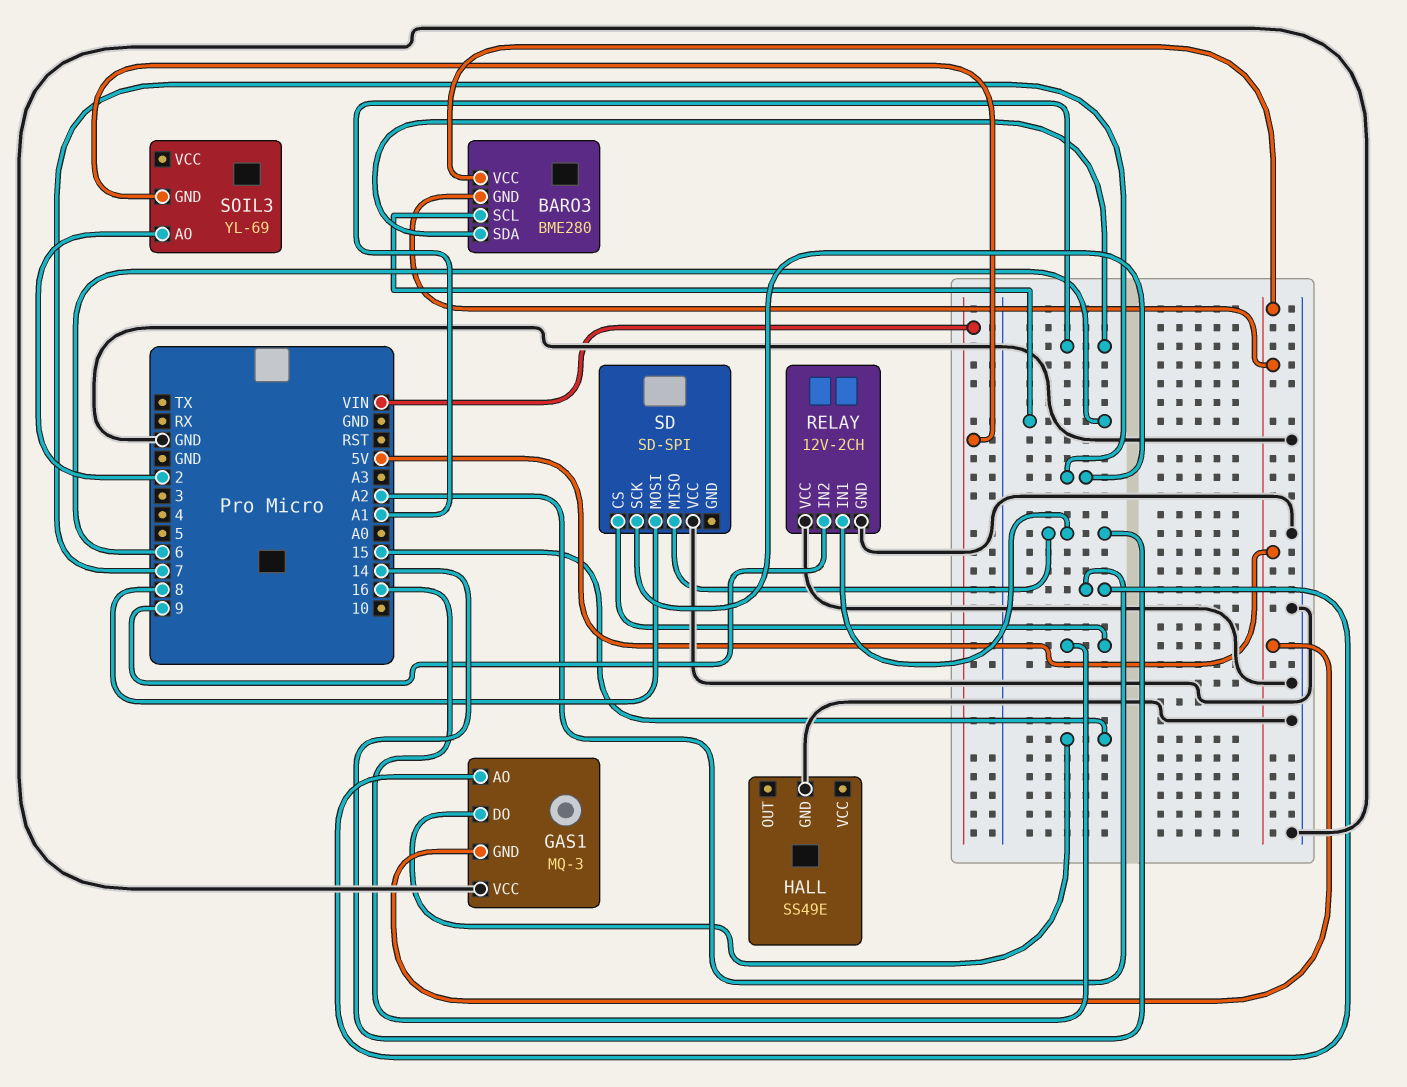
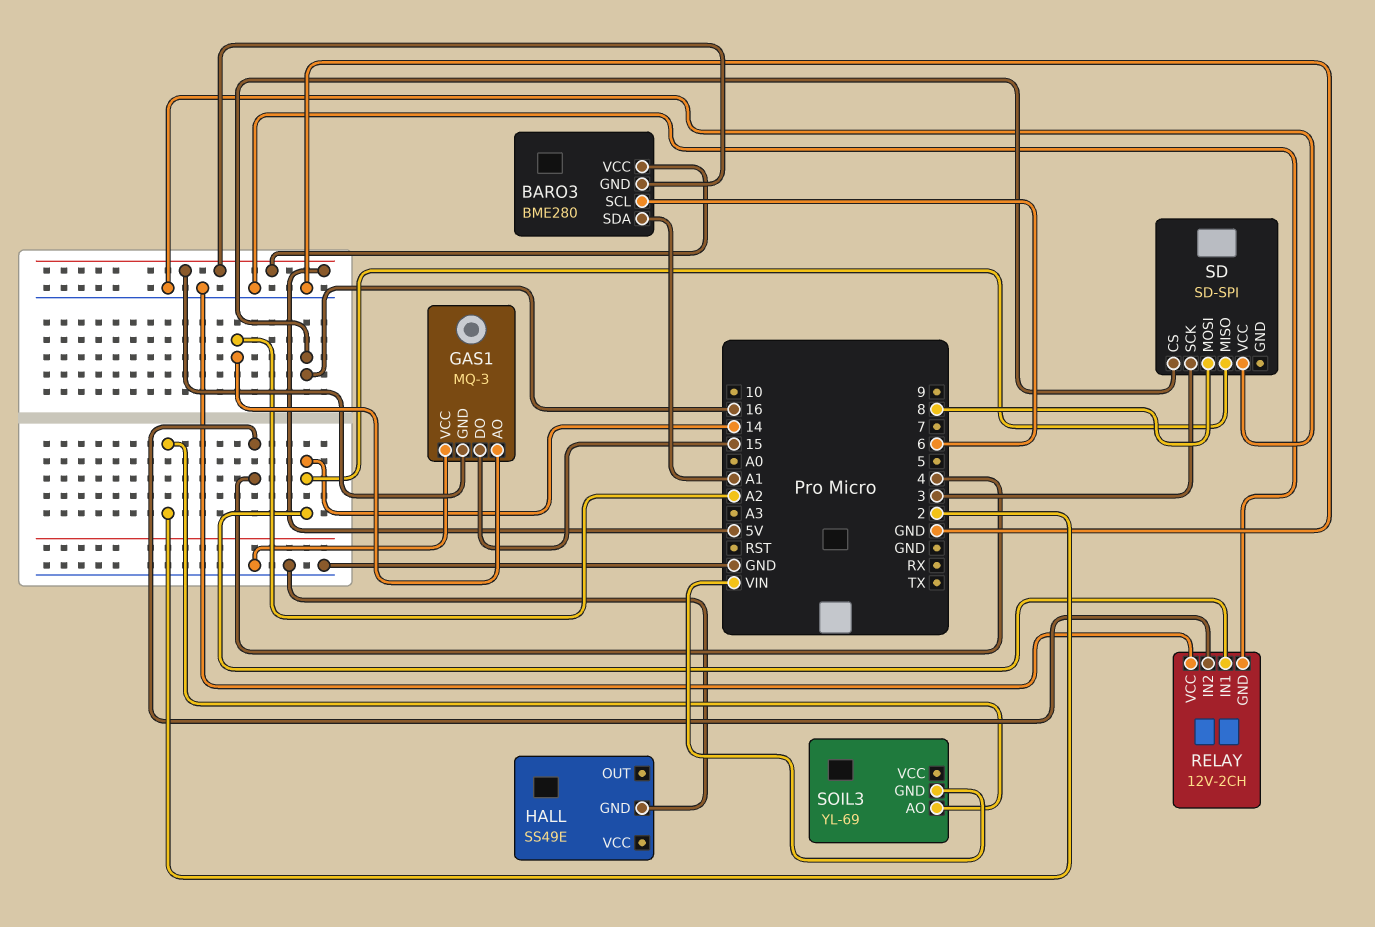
RELAY pin IN2: 9 -> 4
SD pin SCK: 7 -> 3

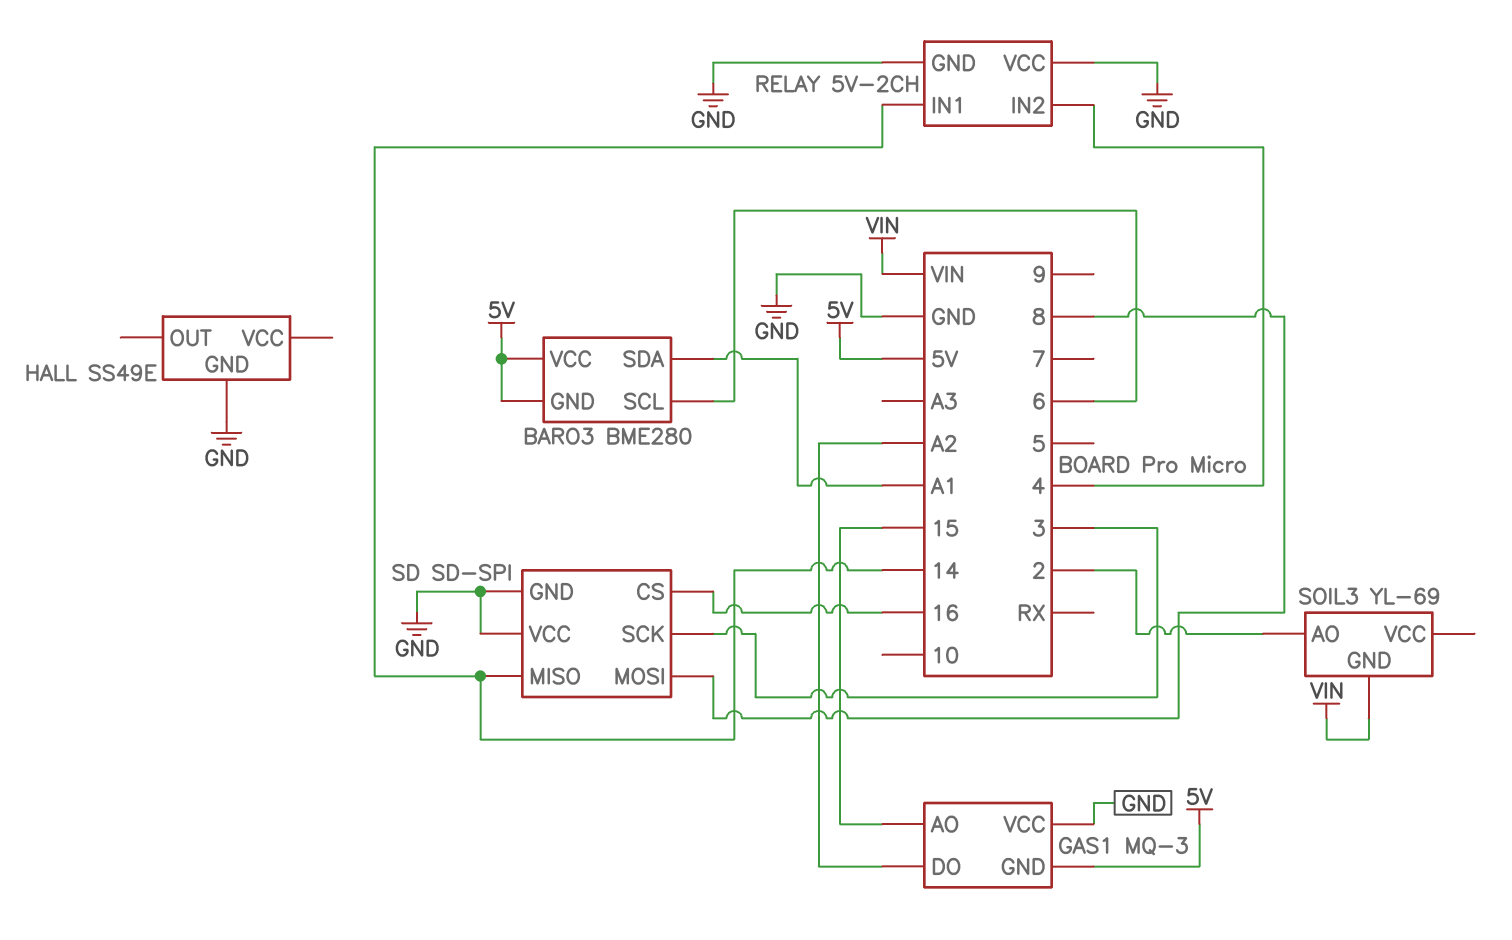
GAS1 pin AO: A2 -> 15
GAS1 pin DO: 15 -> A2
RELAY: 12V-2CH -> 5V-2CH
SD pin GND: none -> GND

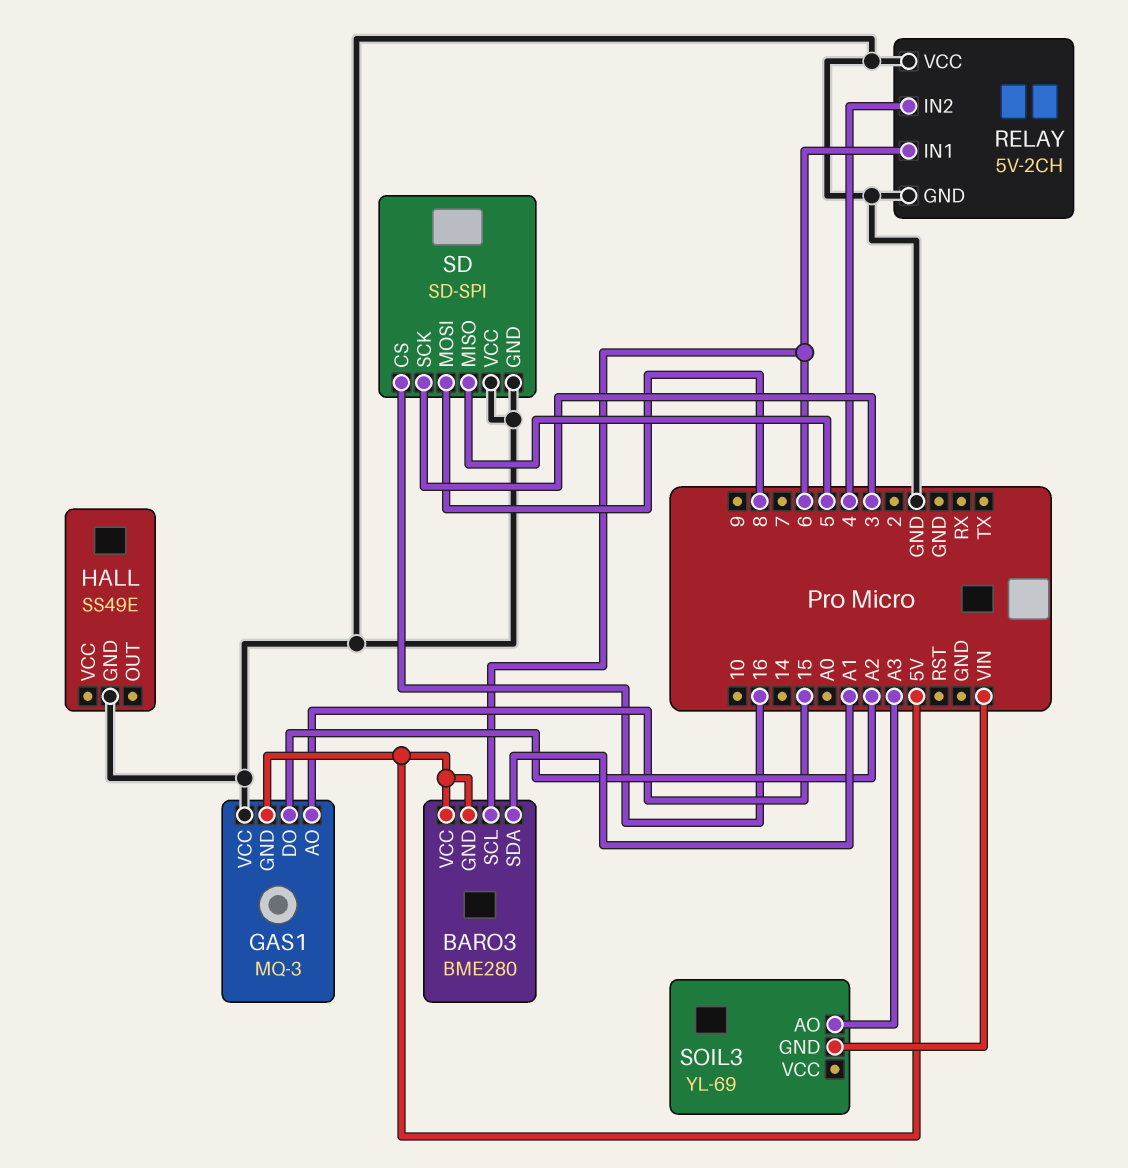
RELAY pin IN1: 14 -> 6
SD pin MISO: 14 -> 5
SOIL3 pin AO: 2 -> A3

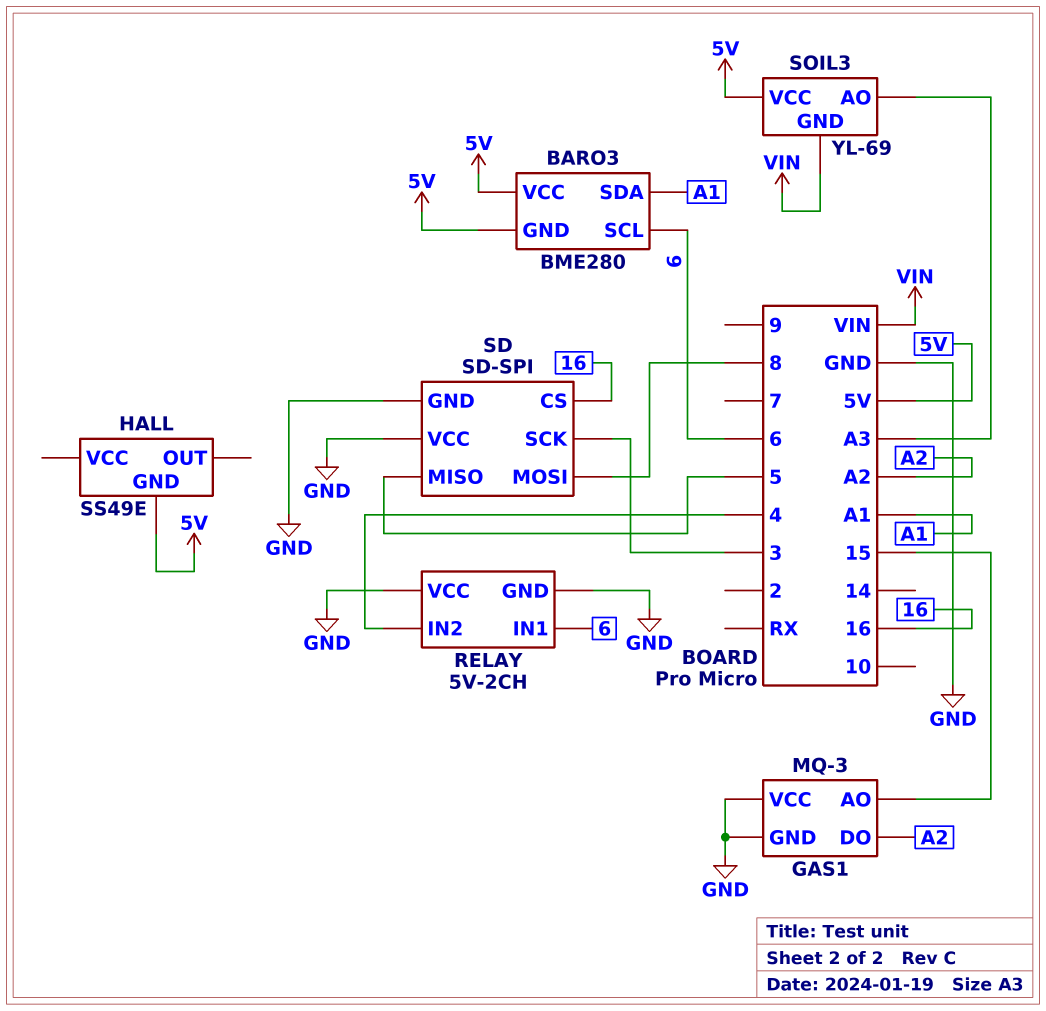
GAS1 pin GND: 5V -> GND
HALL pin GND: GND -> 5V
SOIL3 pin VCC: none -> 5V

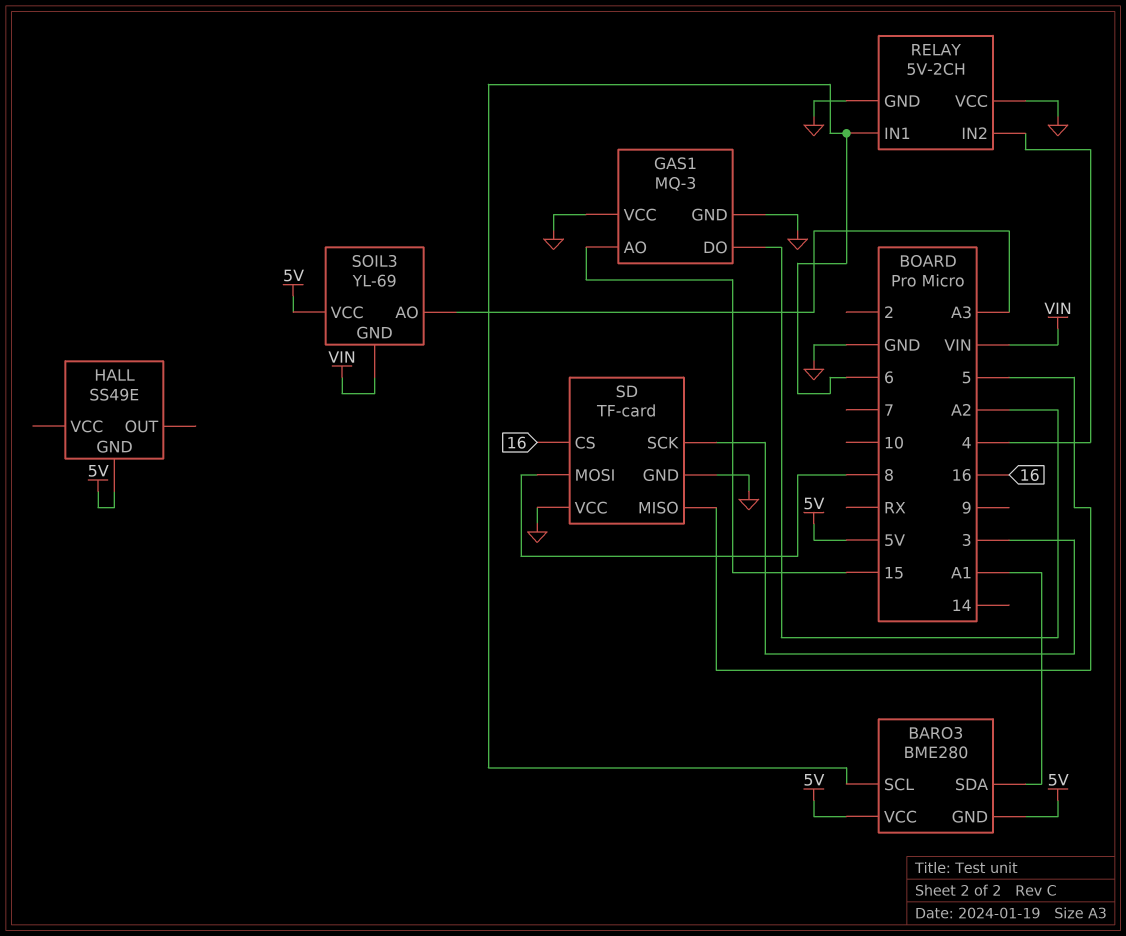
SD: SD-SPI -> TF-card

